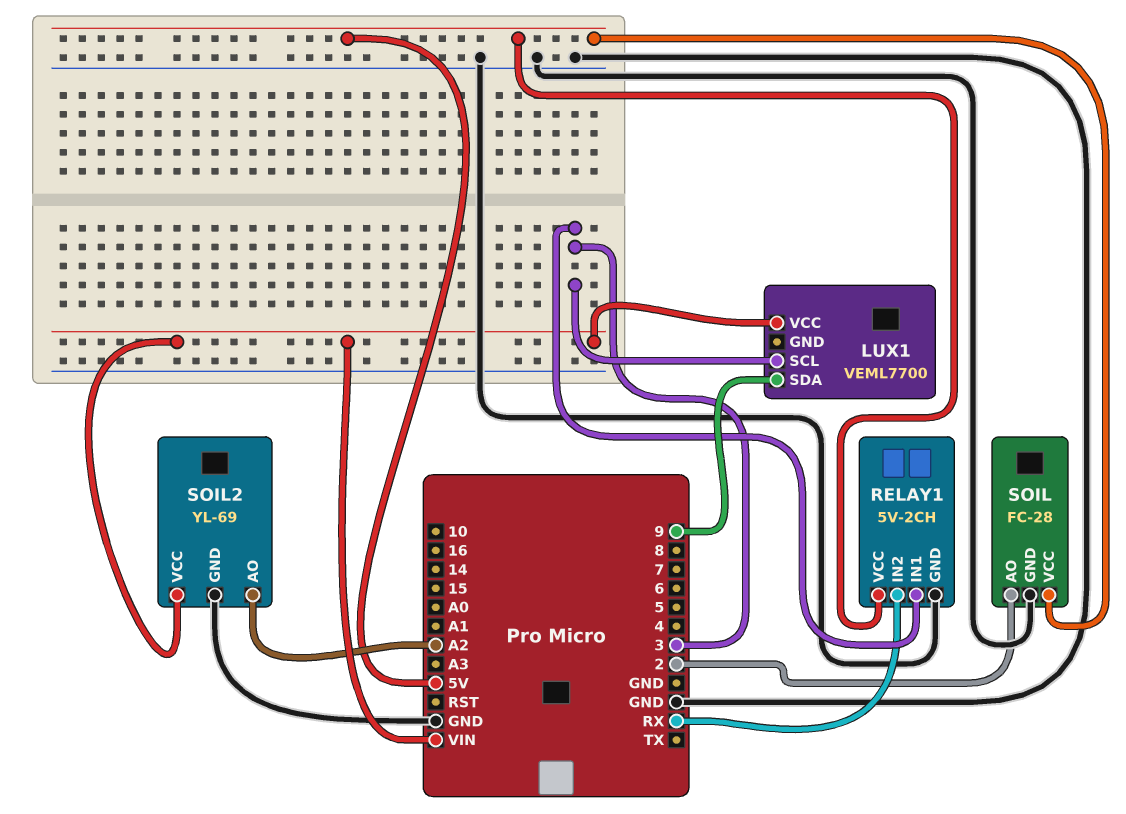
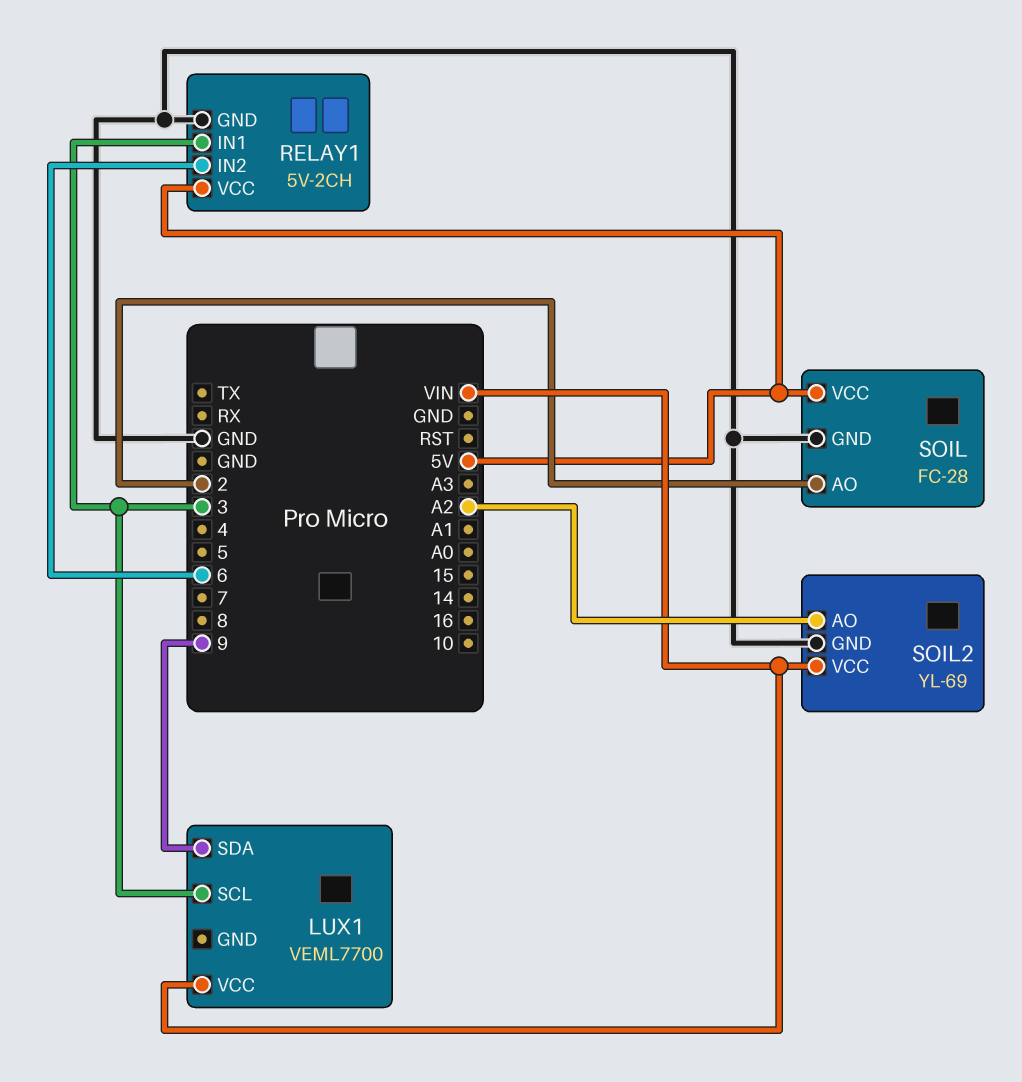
RELAY1 pin IN2: RX -> 6

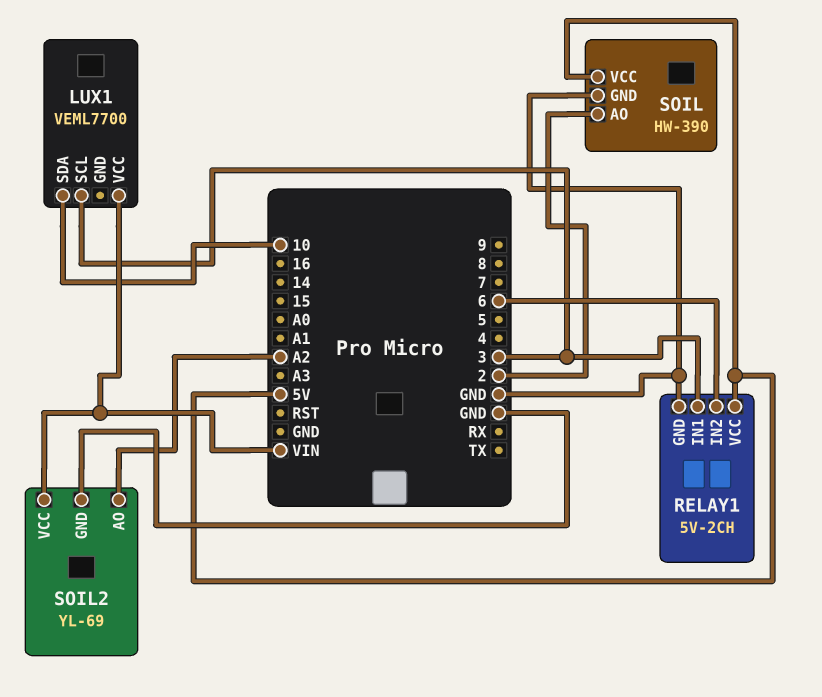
LUX1 pin SDA: 9 -> 10
SOIL: FC-28 -> HW-390

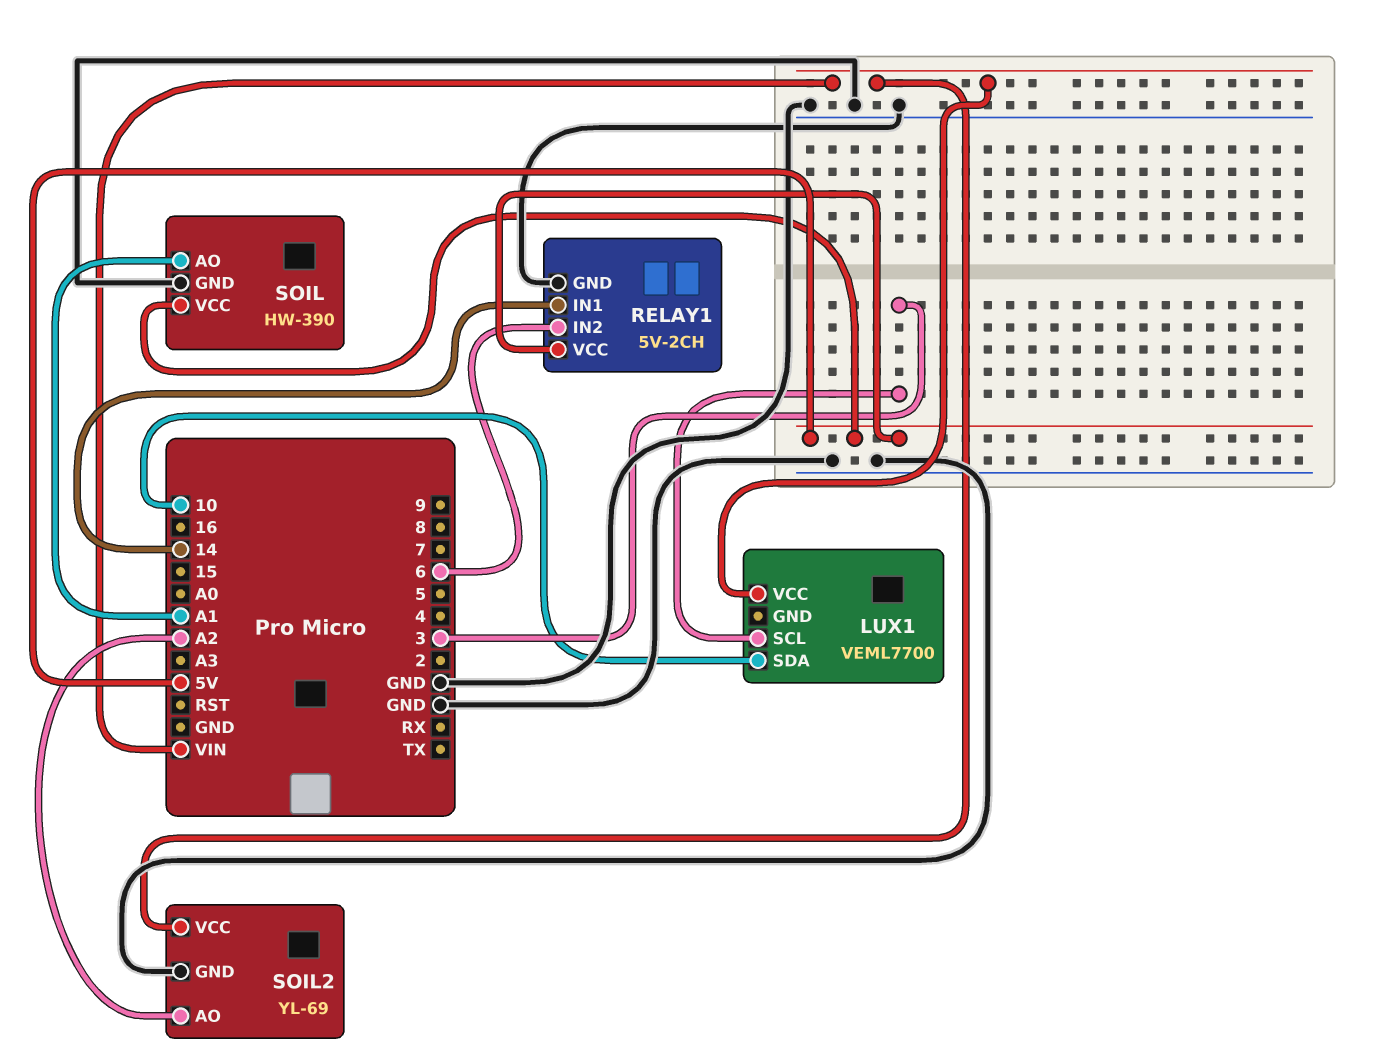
RELAY1 pin IN1: 3 -> 14
SOIL pin AO: 2 -> A1

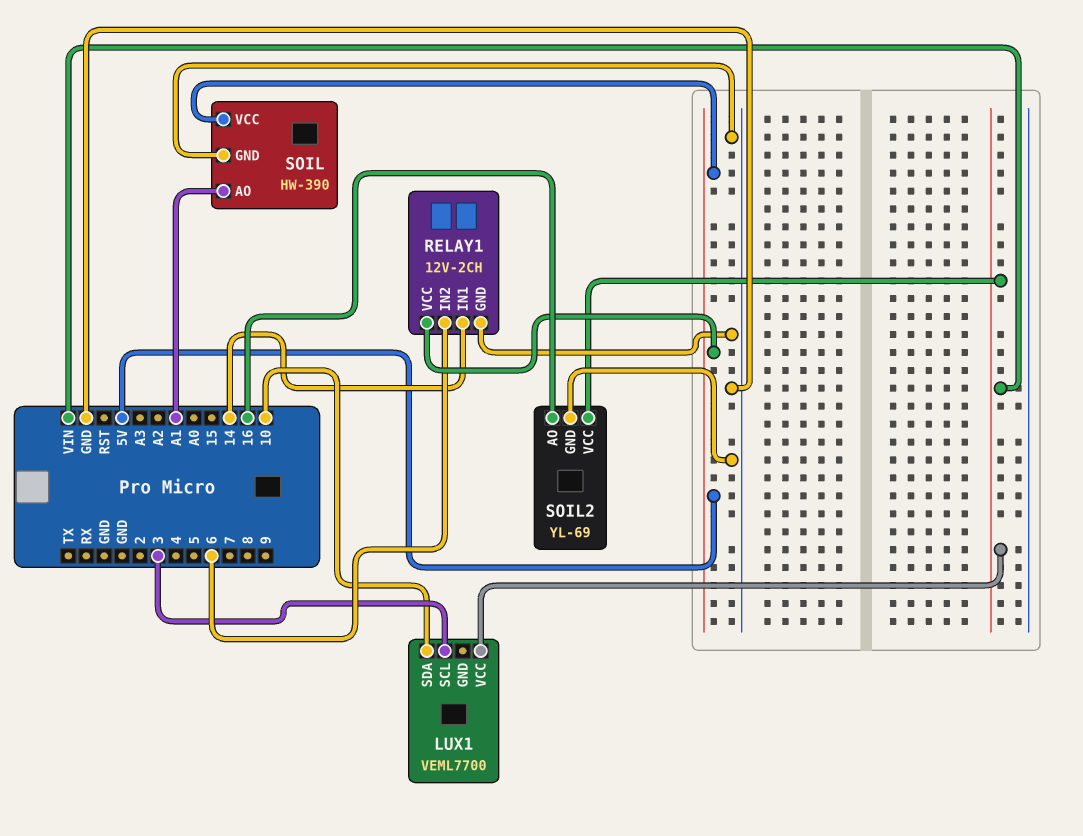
RELAY1: 5V-2CH -> 12V-2CH
SOIL2 pin AO: A2 -> 16

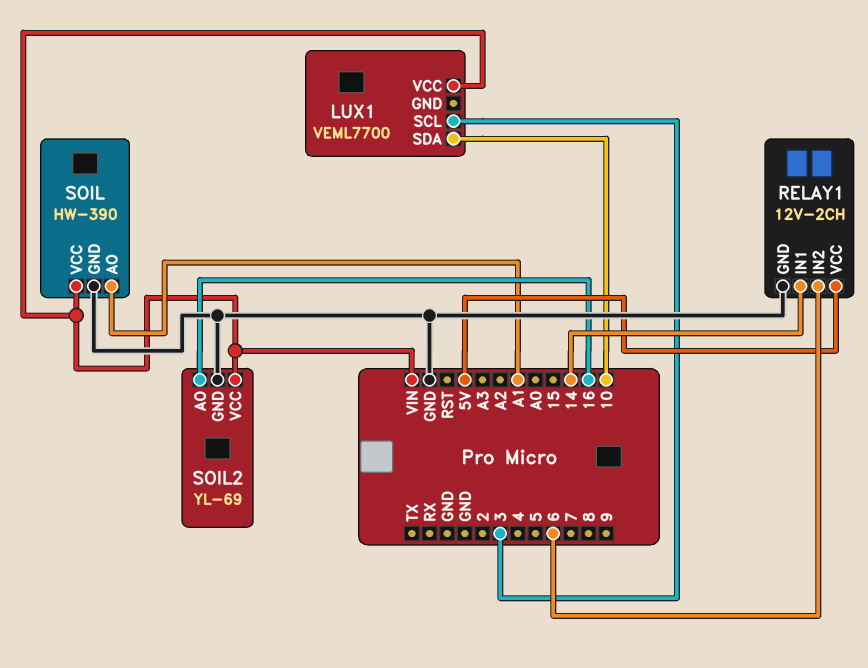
SOIL pin VCC: 5V -> VIN

